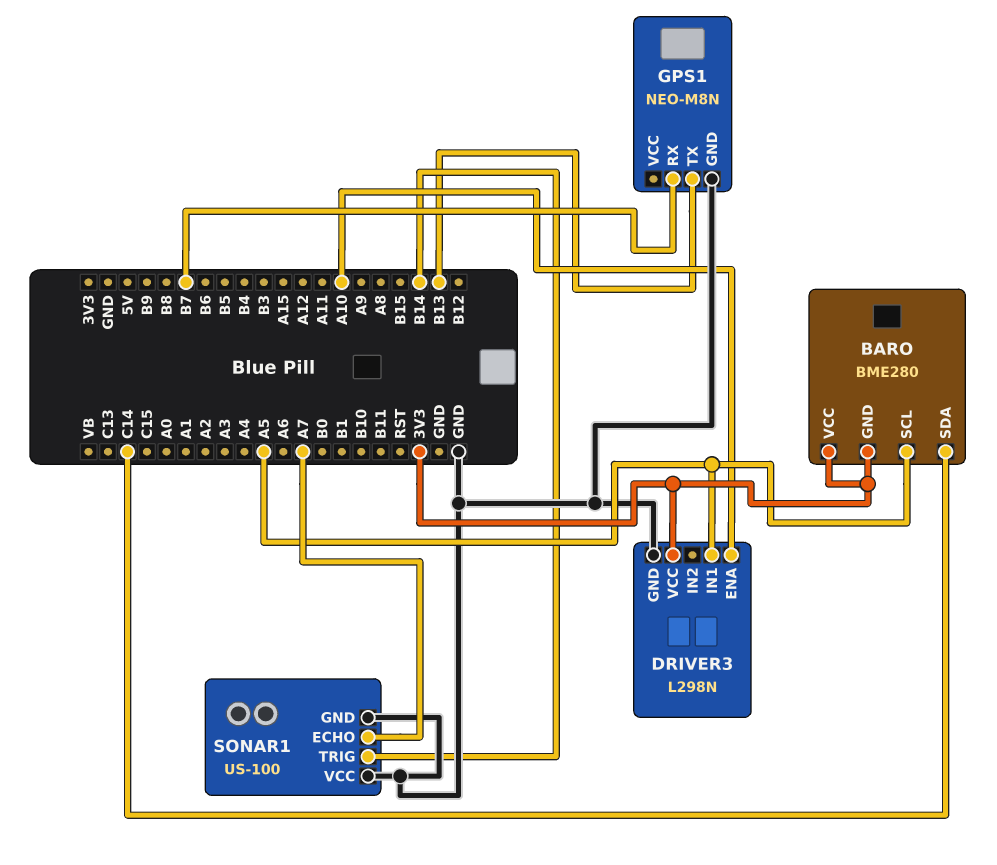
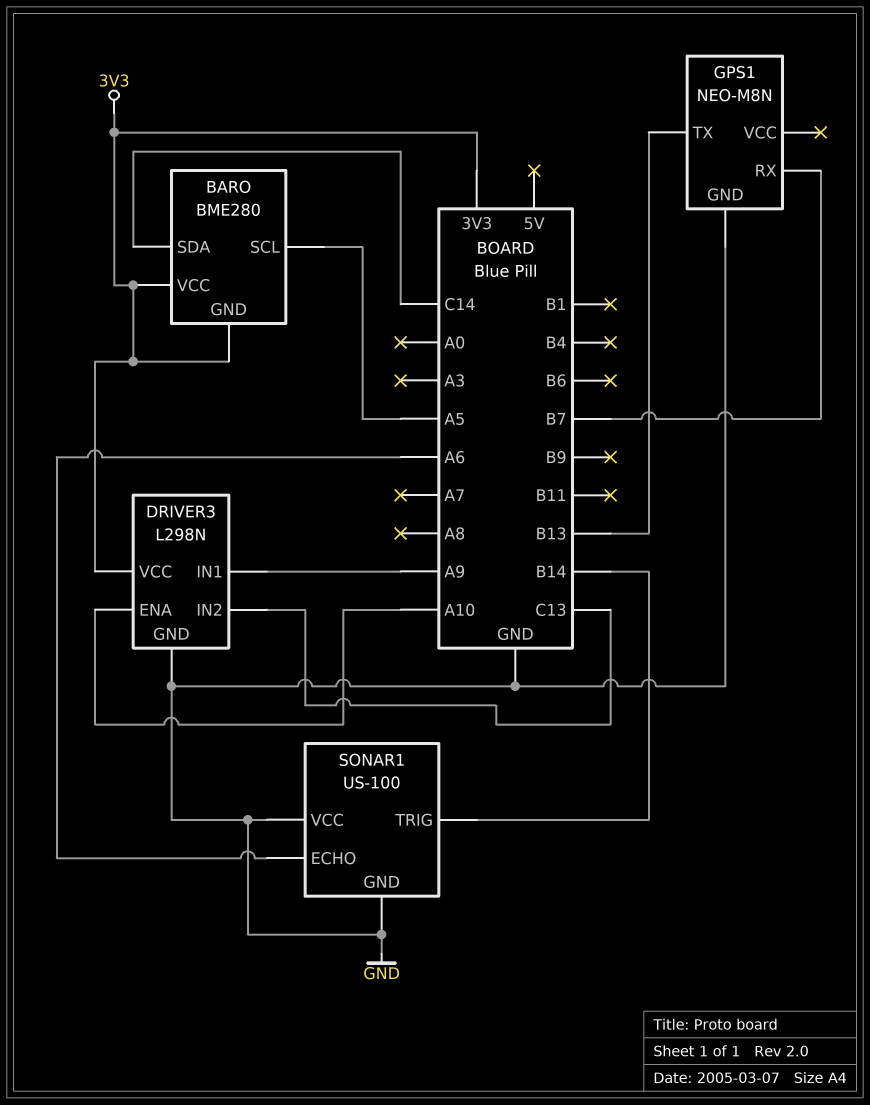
DRIVER3 pin IN1: A5 -> A9
DRIVER3 pin IN2: none -> C13
SONAR1 pin ECHO: A7 -> A6

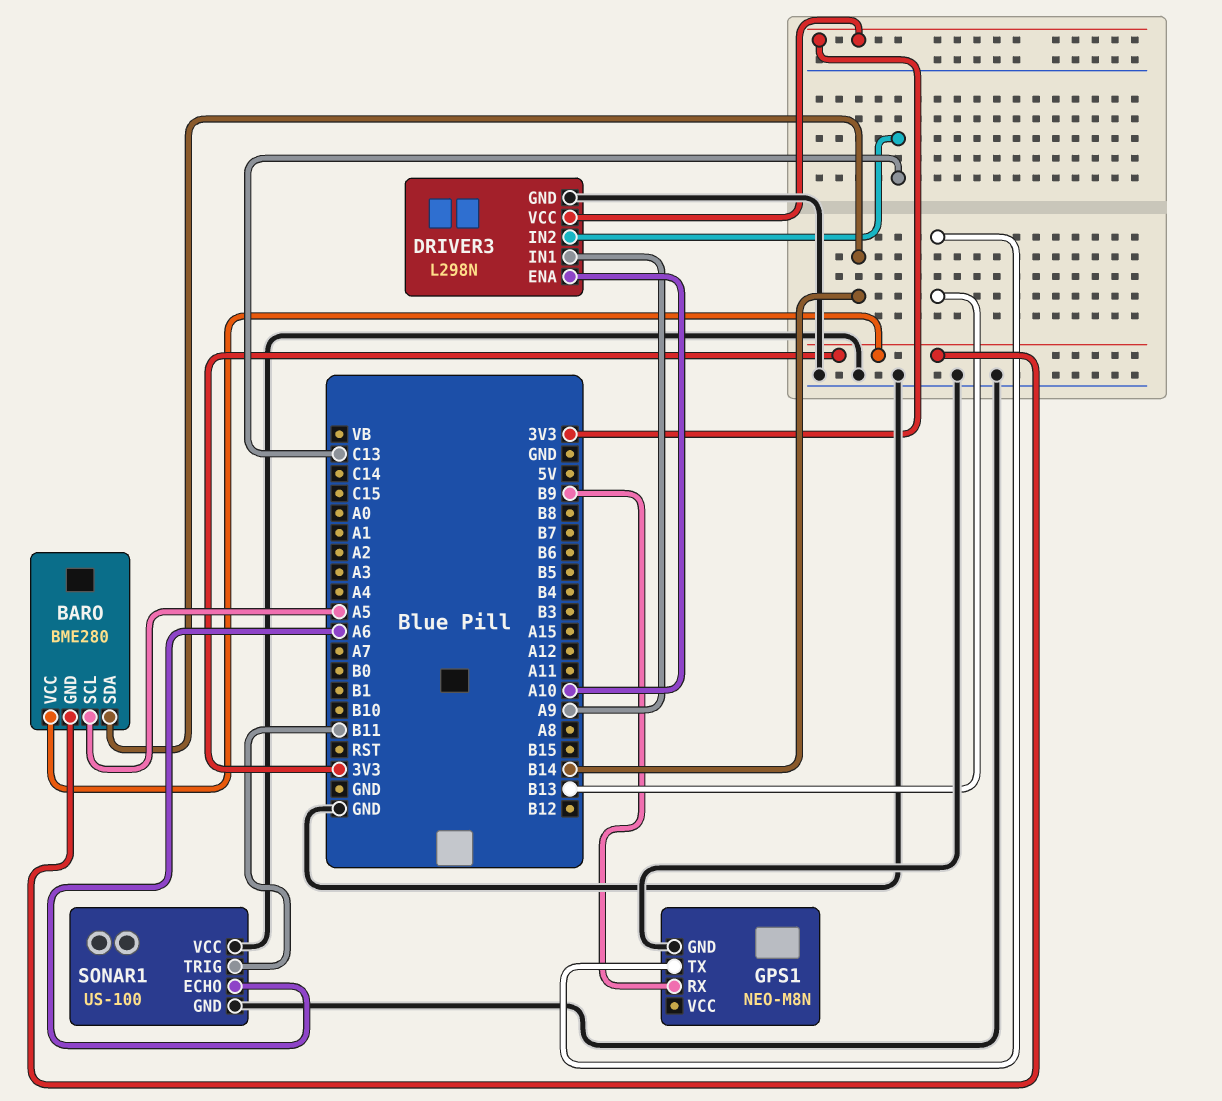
BARO pin SDA: C14 -> B14
GPS1 pin RX: B7 -> B9
SONAR1 pin TRIG: B14 -> B11

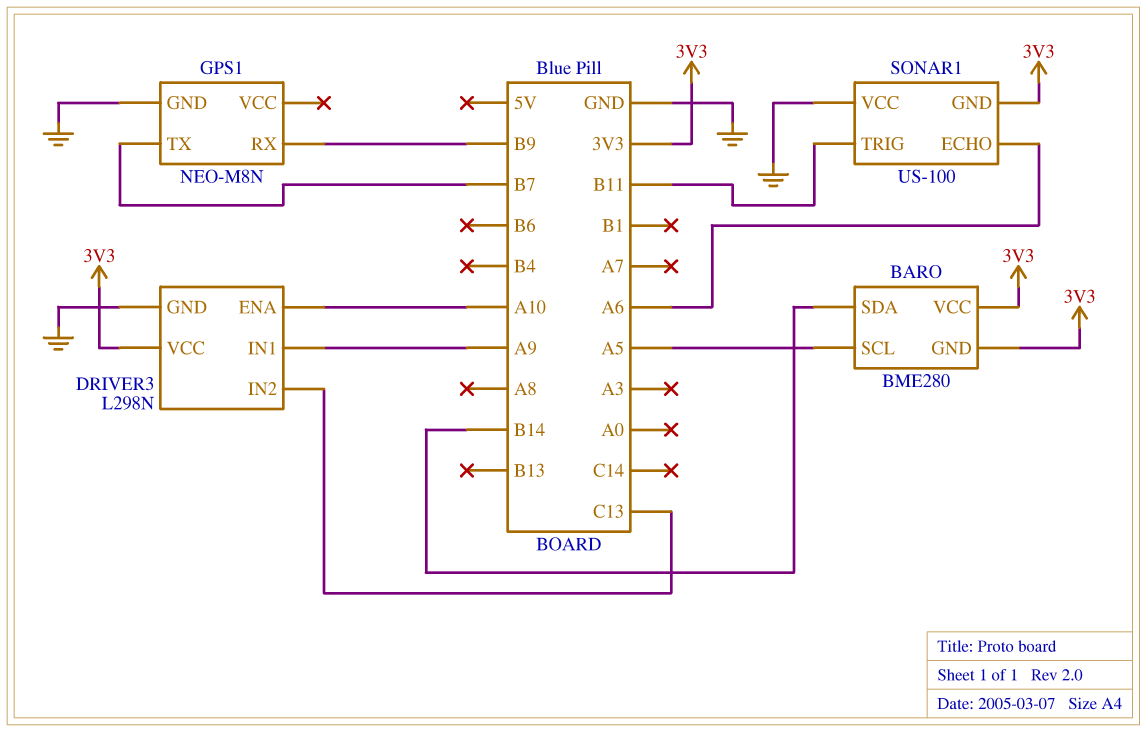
GPS1 pin TX: B13 -> B7
SONAR1 pin GND: GND -> 3V3

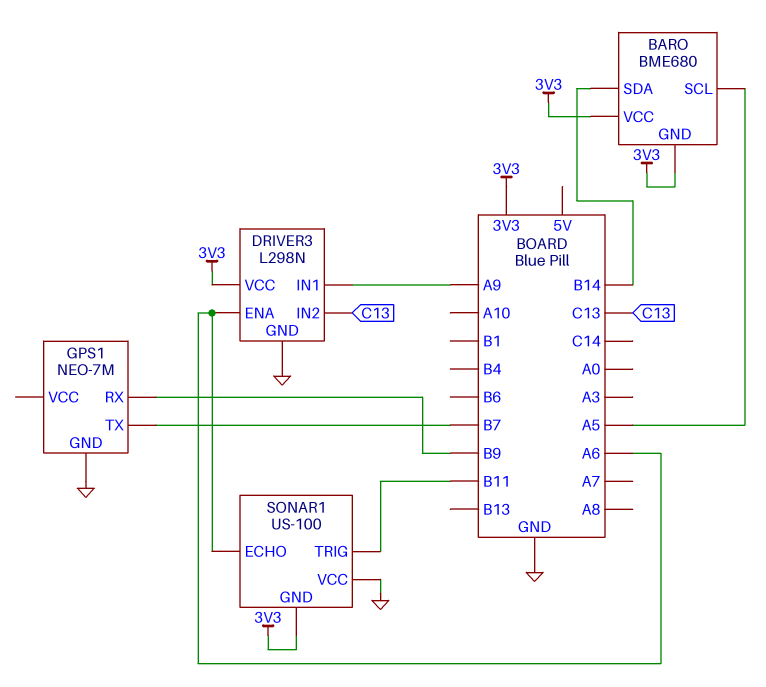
BARO: BME280 -> BME680
DRIVER3 pin ENA: A10 -> A6
GPS1: NEO-M8N -> NEO-7M

